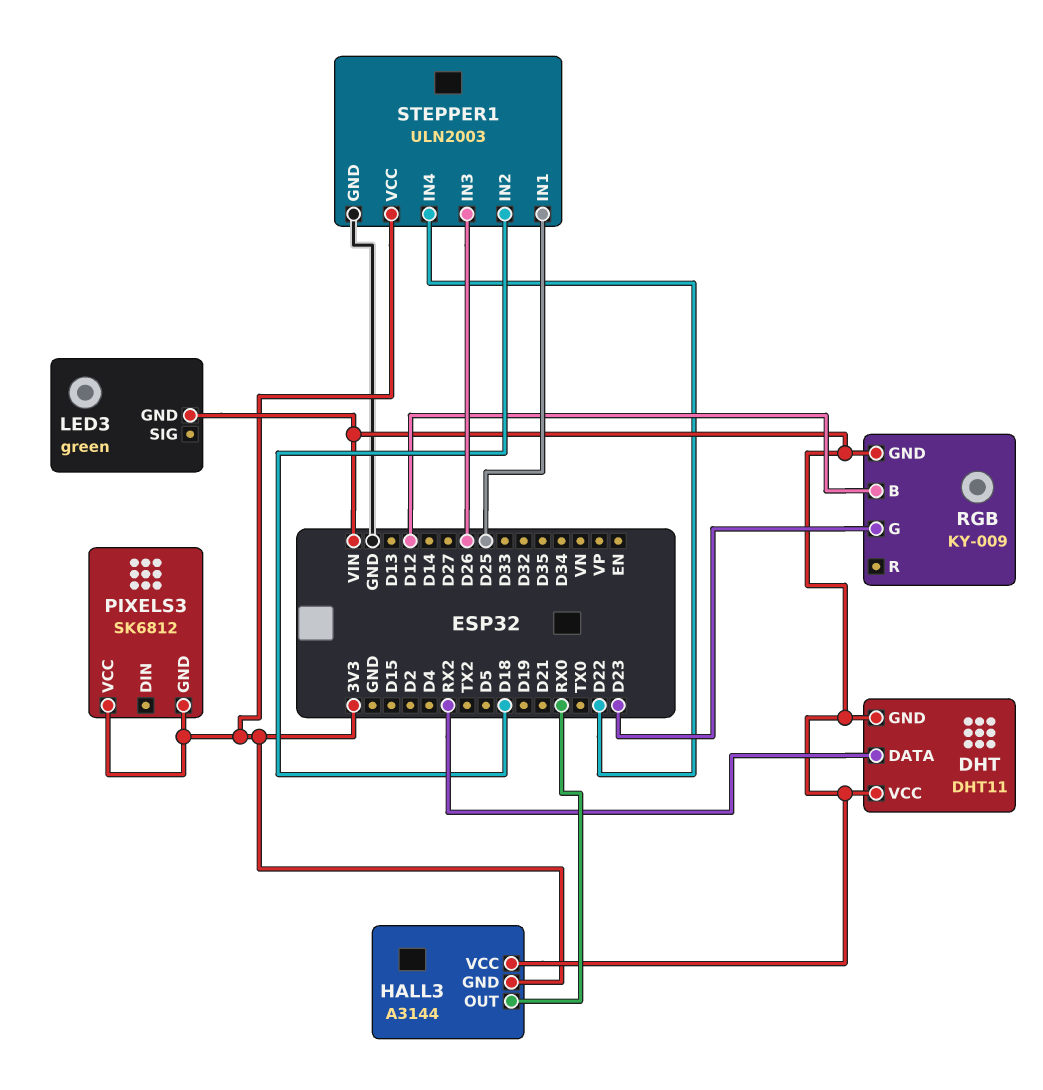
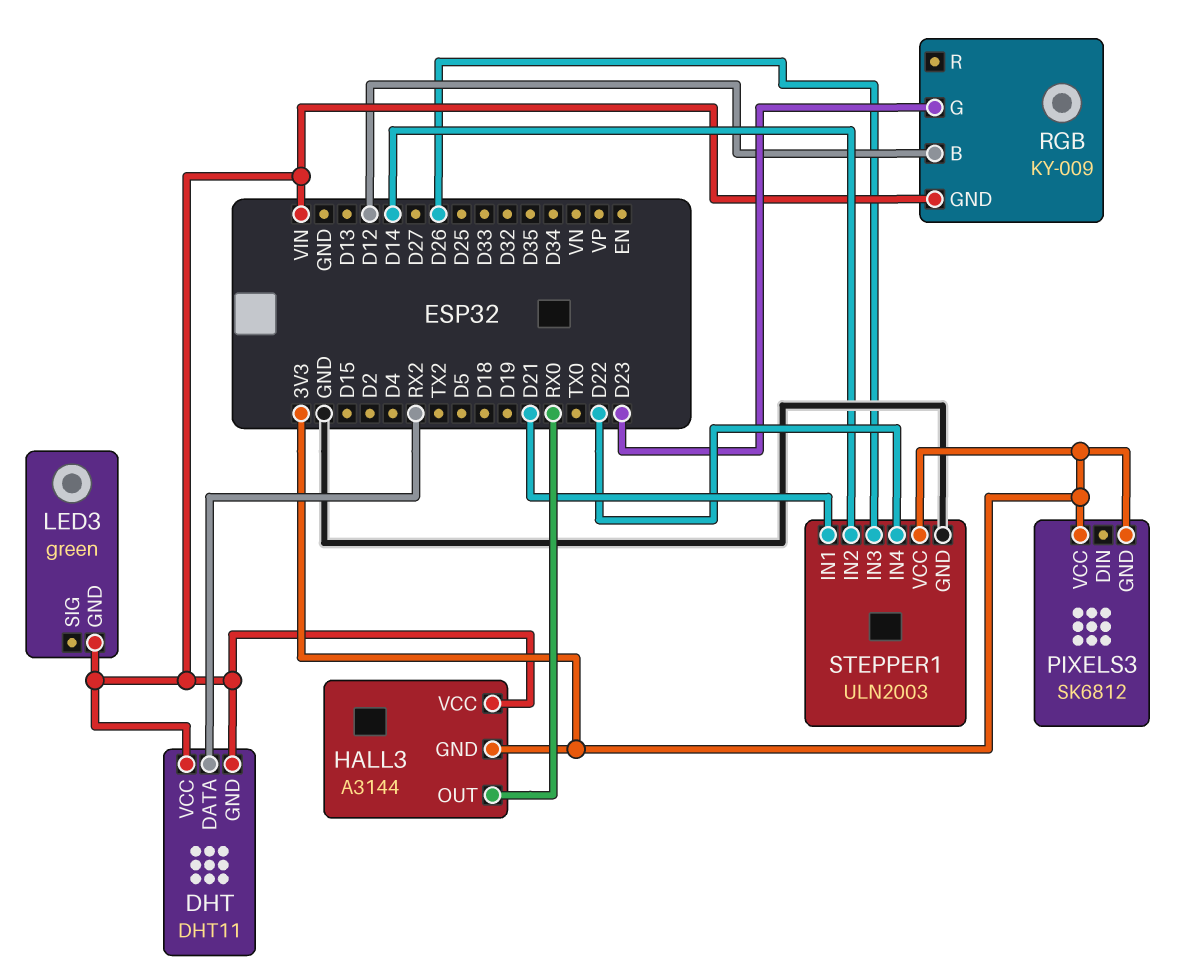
STEPPER1 pin IN1: D25 -> D21
STEPPER1 pin IN2: D18 -> D14

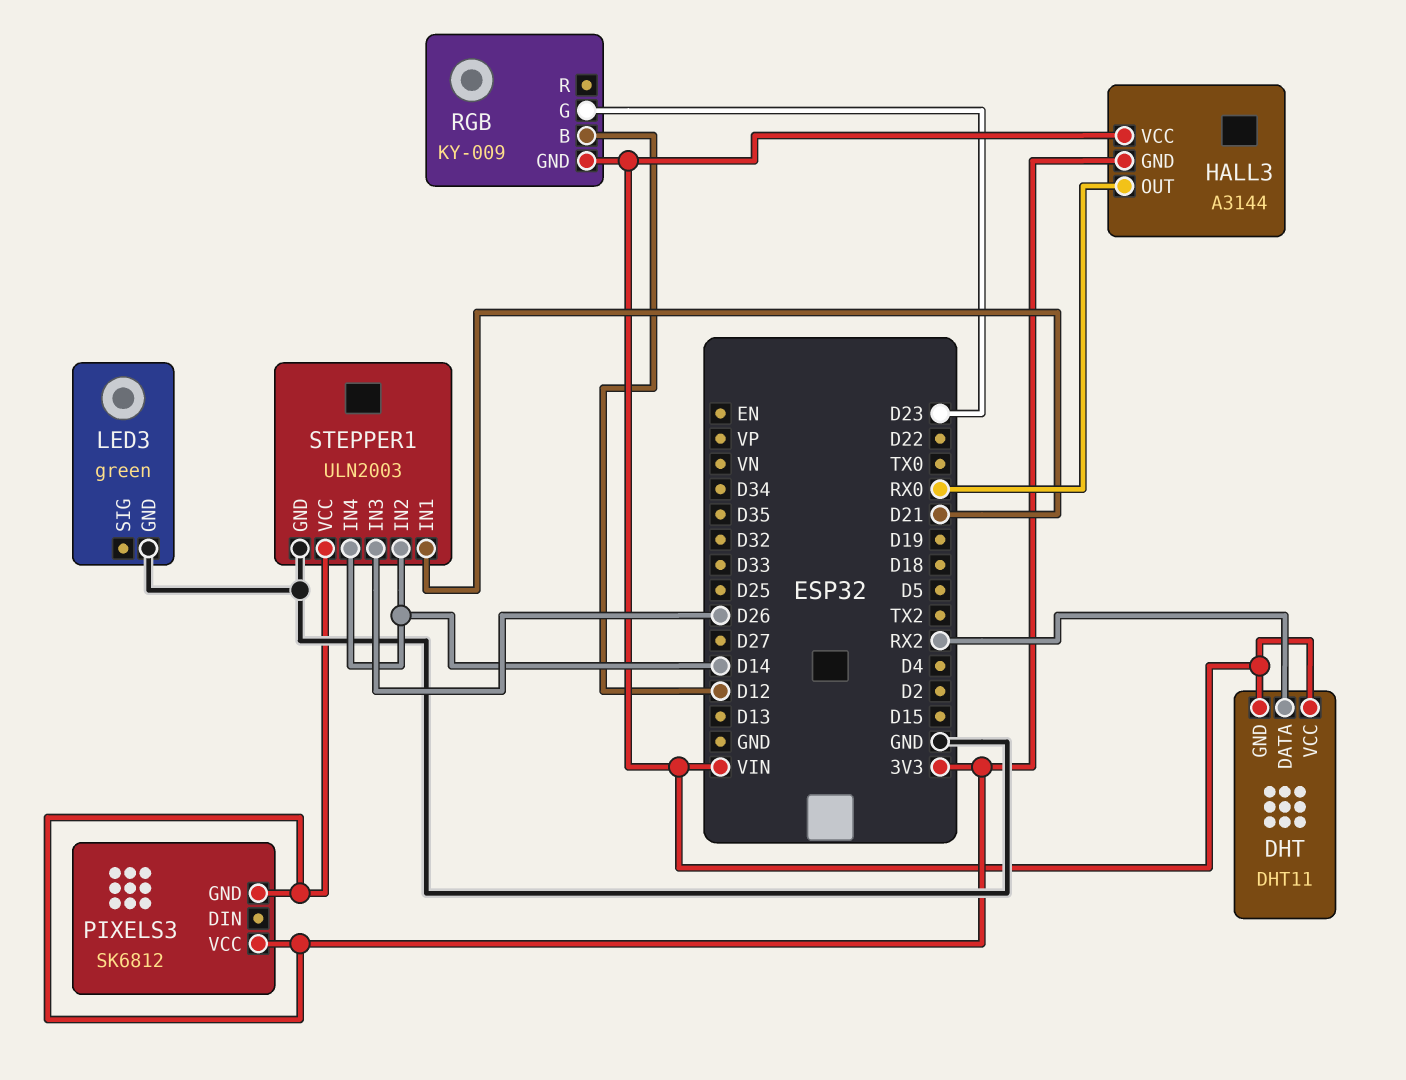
LED3 pin GND: VIN -> GND
STEPPER1 pin IN4: D22 -> D14

